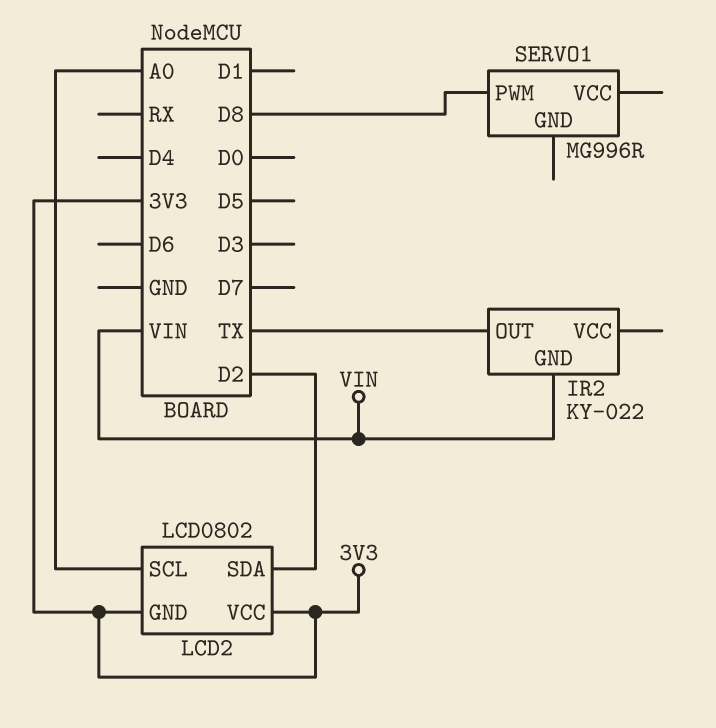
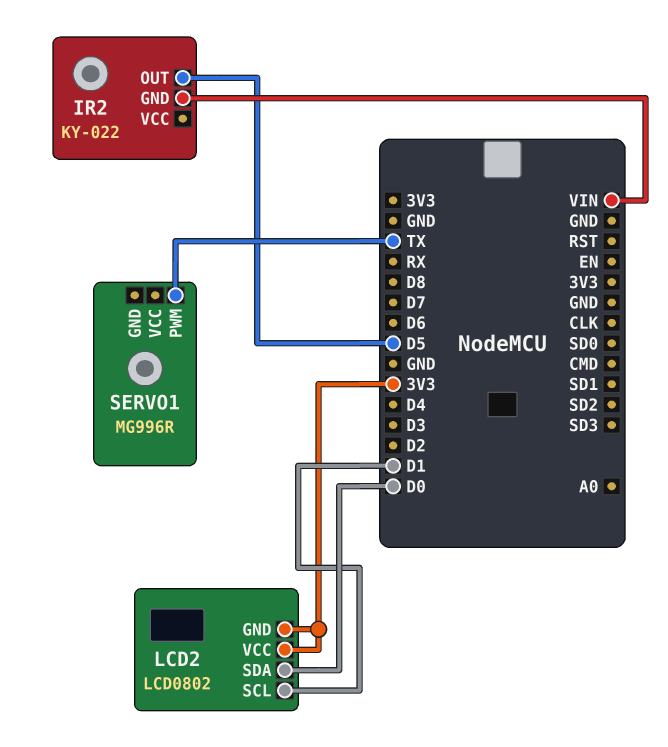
IR2 pin OUT: TX -> D5
LCD2 pin SCL: A0 -> D1
LCD2 pin SDA: D2 -> D0
SERVO1 pin PWM: D8 -> TX

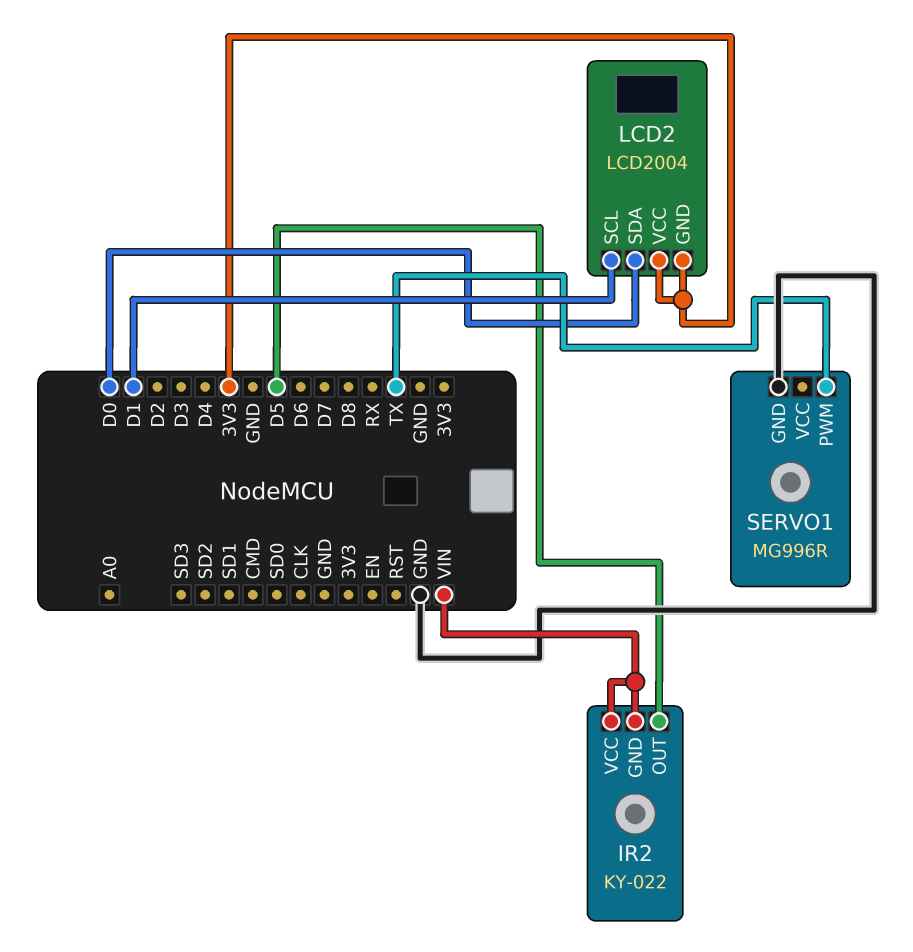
IR2 pin VCC: none -> VIN
LCD2: LCD0802 -> LCD2004
SERVO1 pin GND: none -> GND

